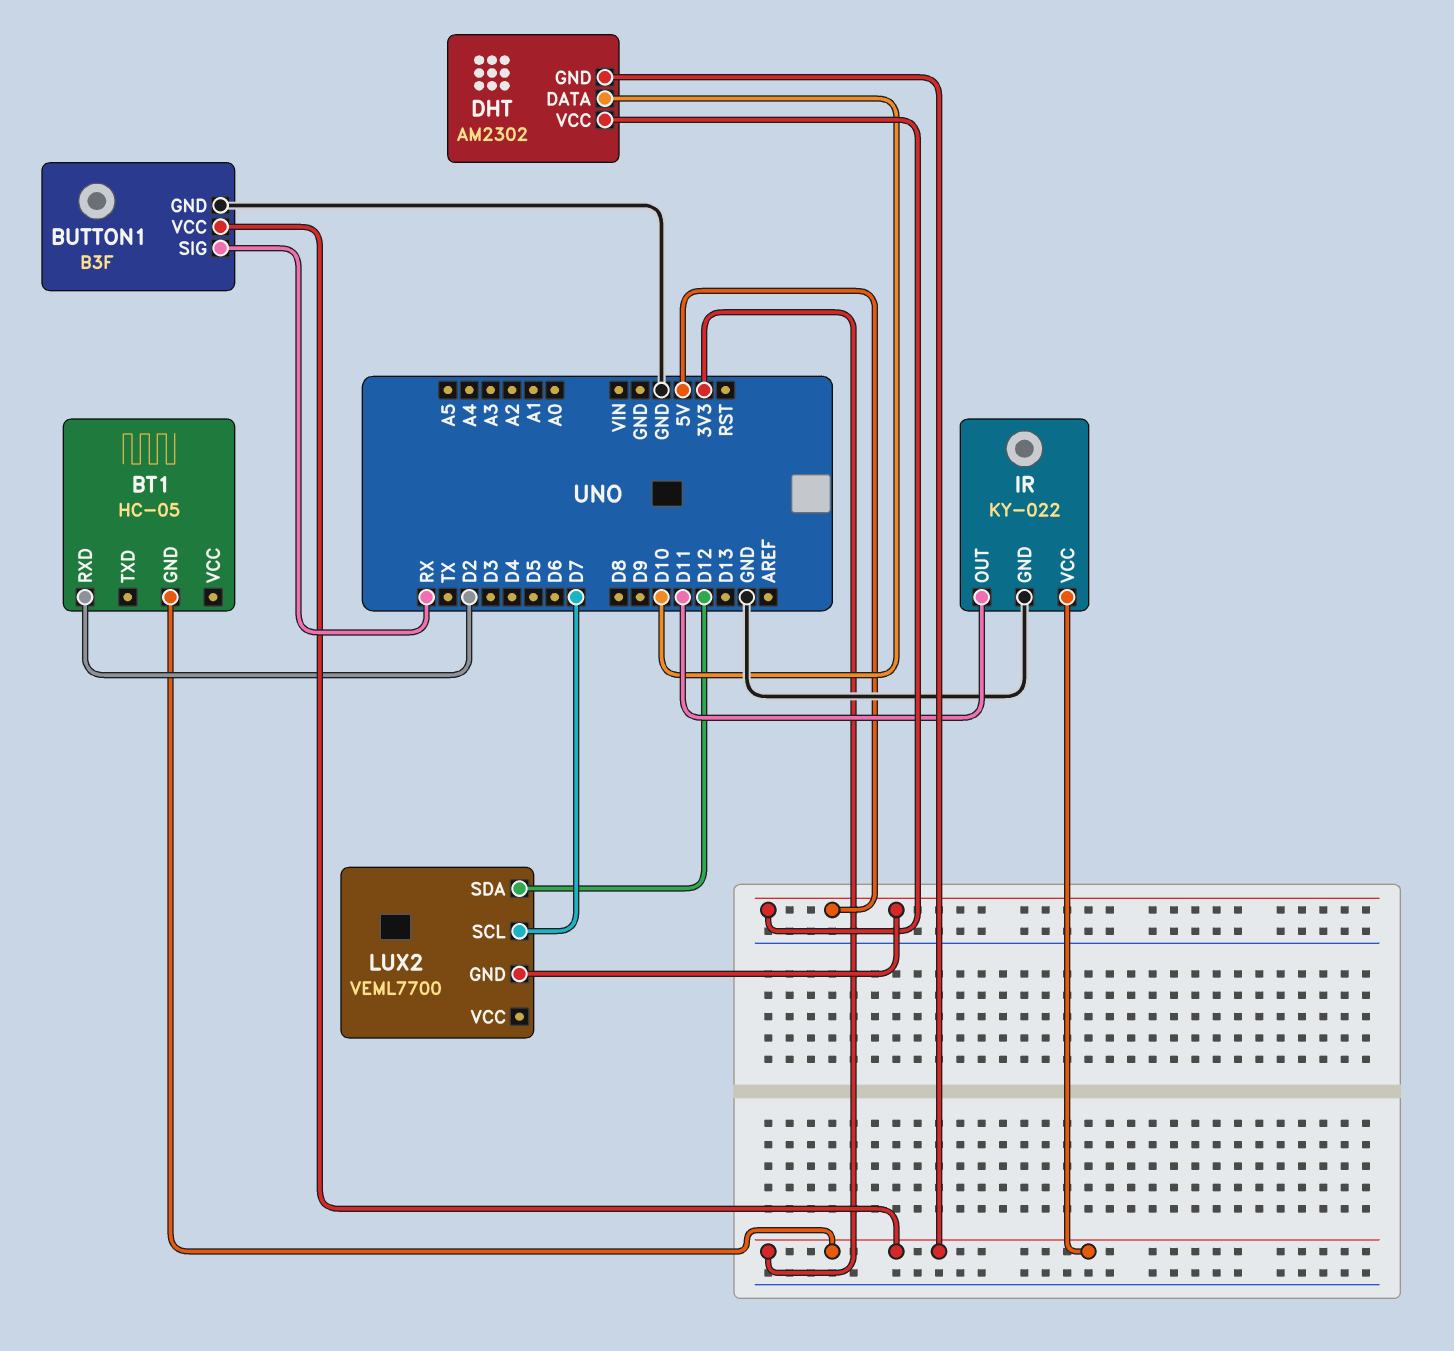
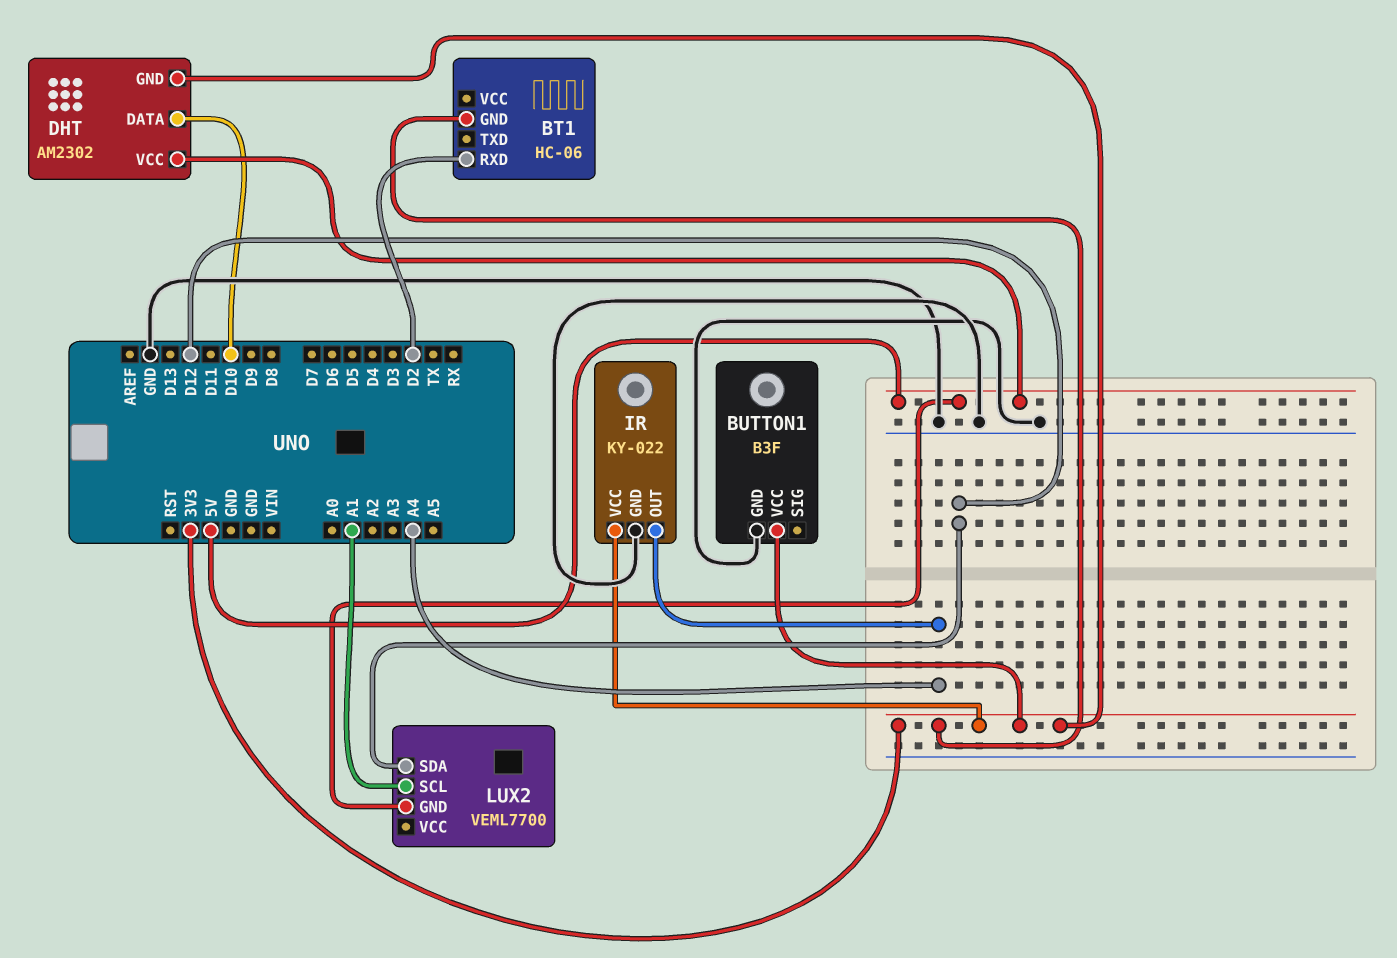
BT1: HC-05 -> HC-06
BUTTON1 pin SIG: RX -> none
IR pin OUT: D11 -> A4
LUX2 pin SCL: D7 -> A1

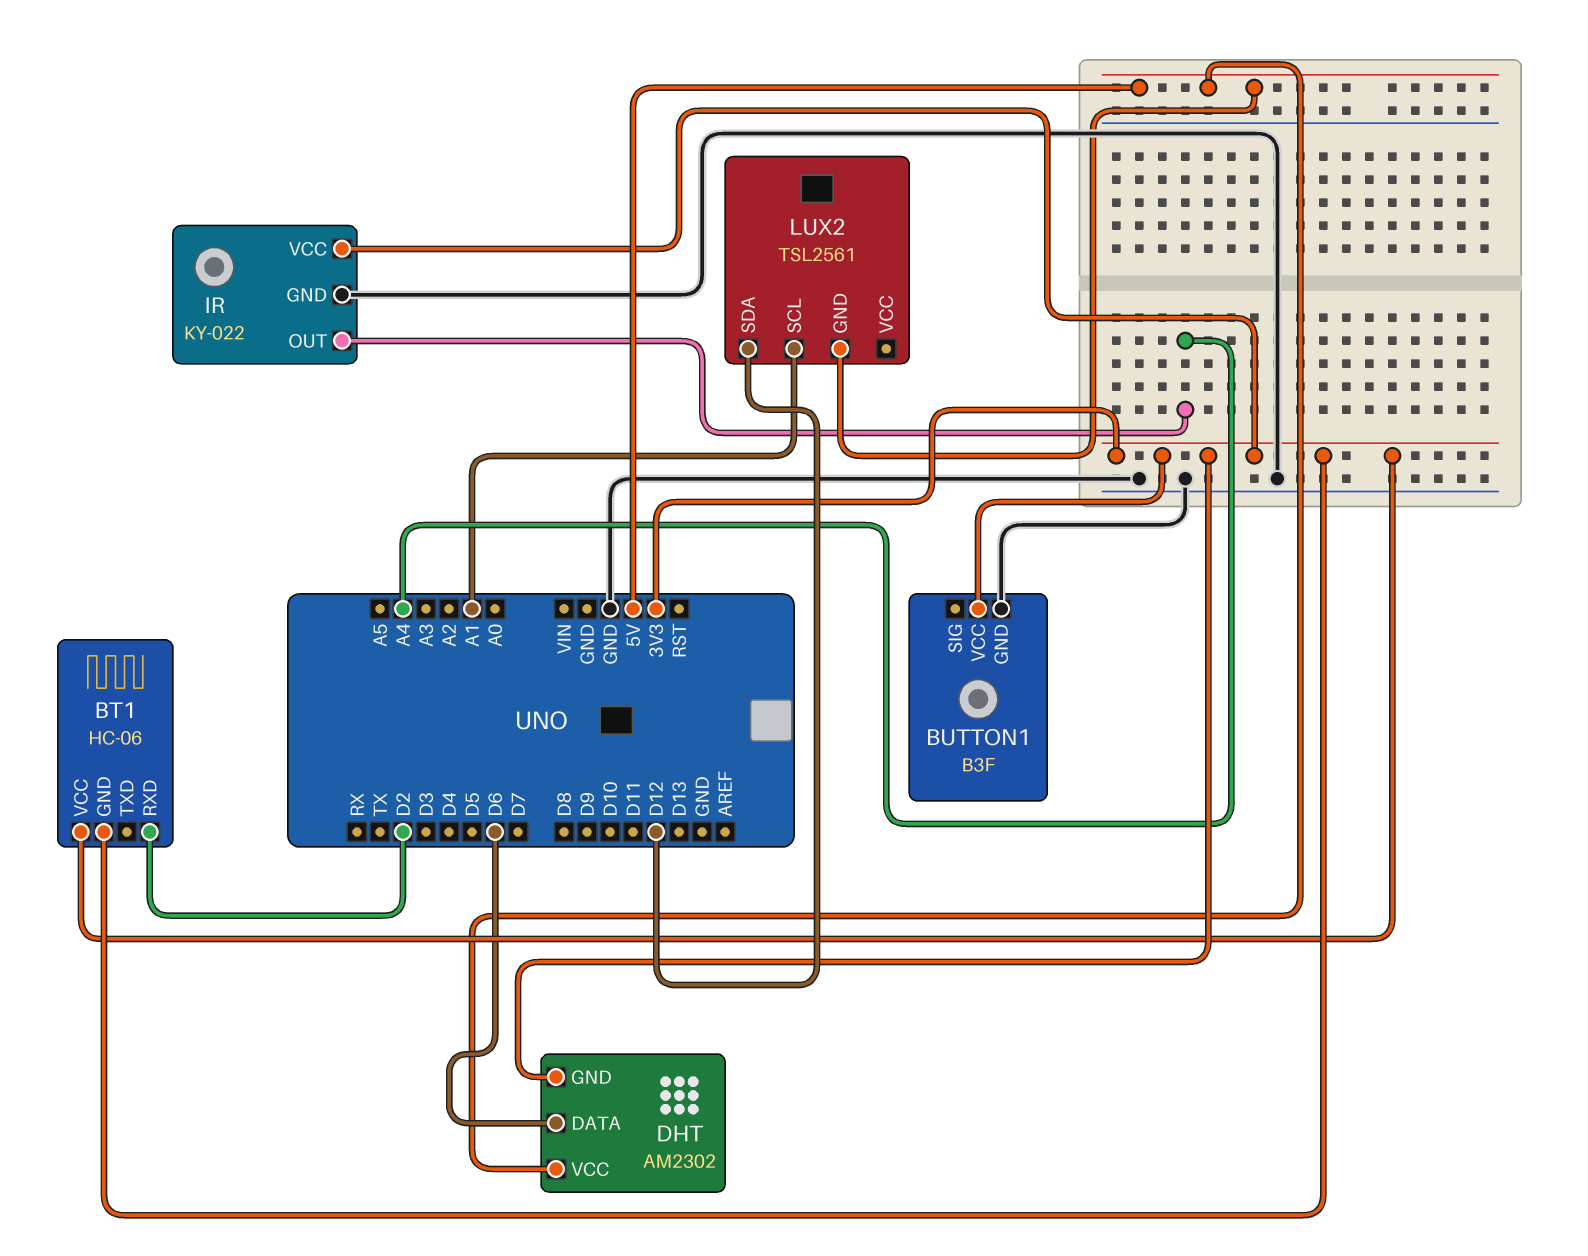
BT1 pin VCC: none -> 3V3
DHT pin DATA: D10 -> D6
LUX2: VEML7700 -> TSL2561

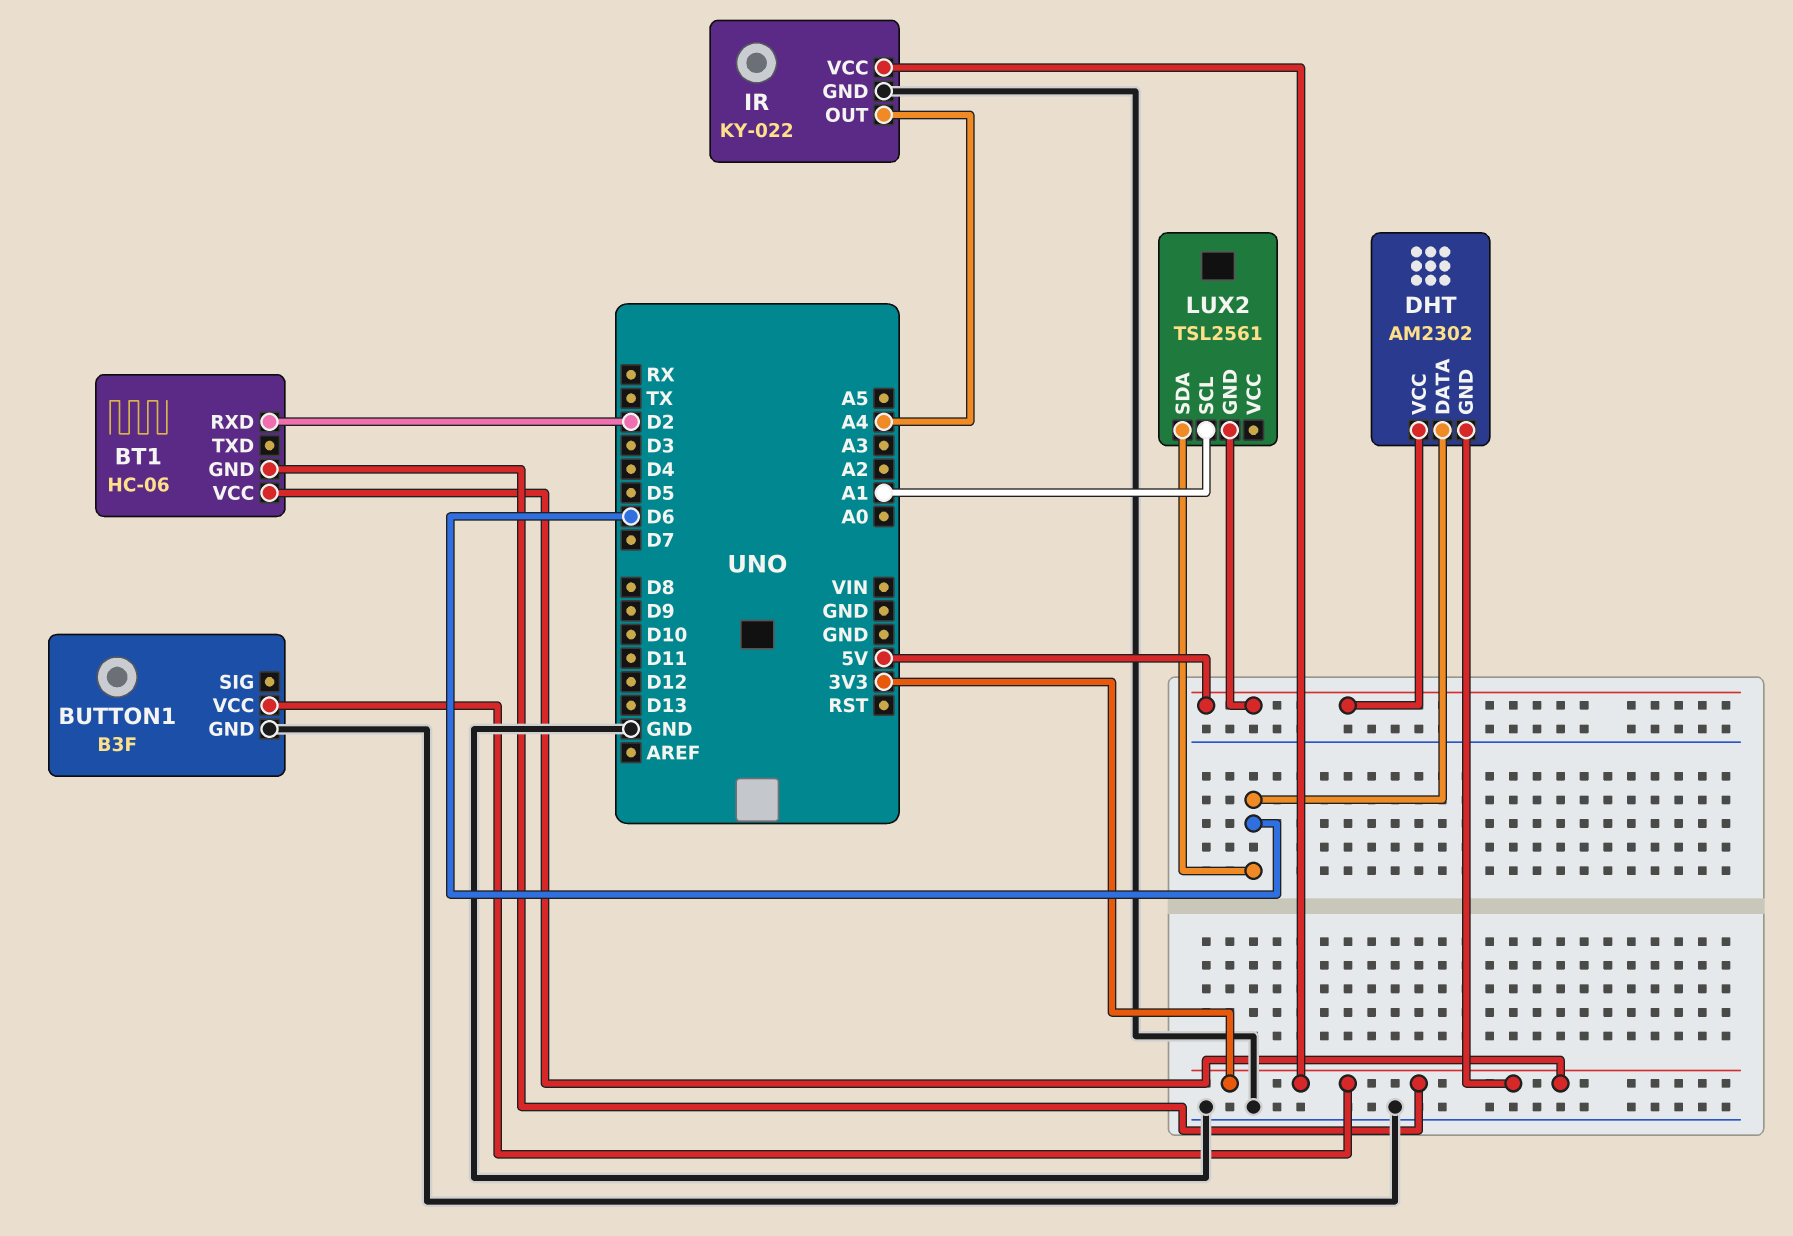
LUX2 pin SDA: D12 -> D6

